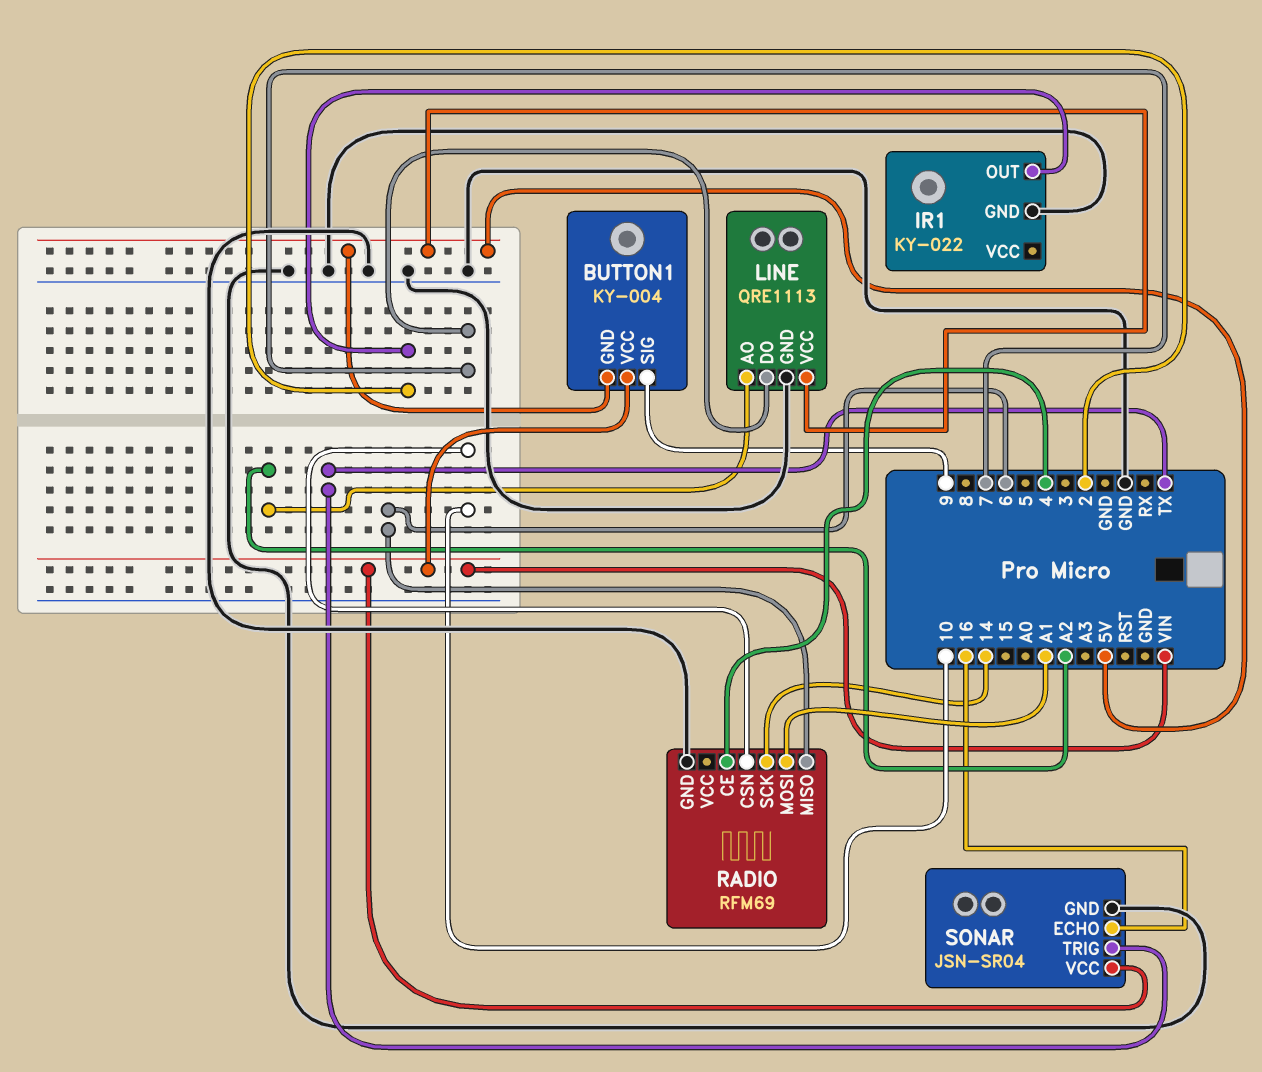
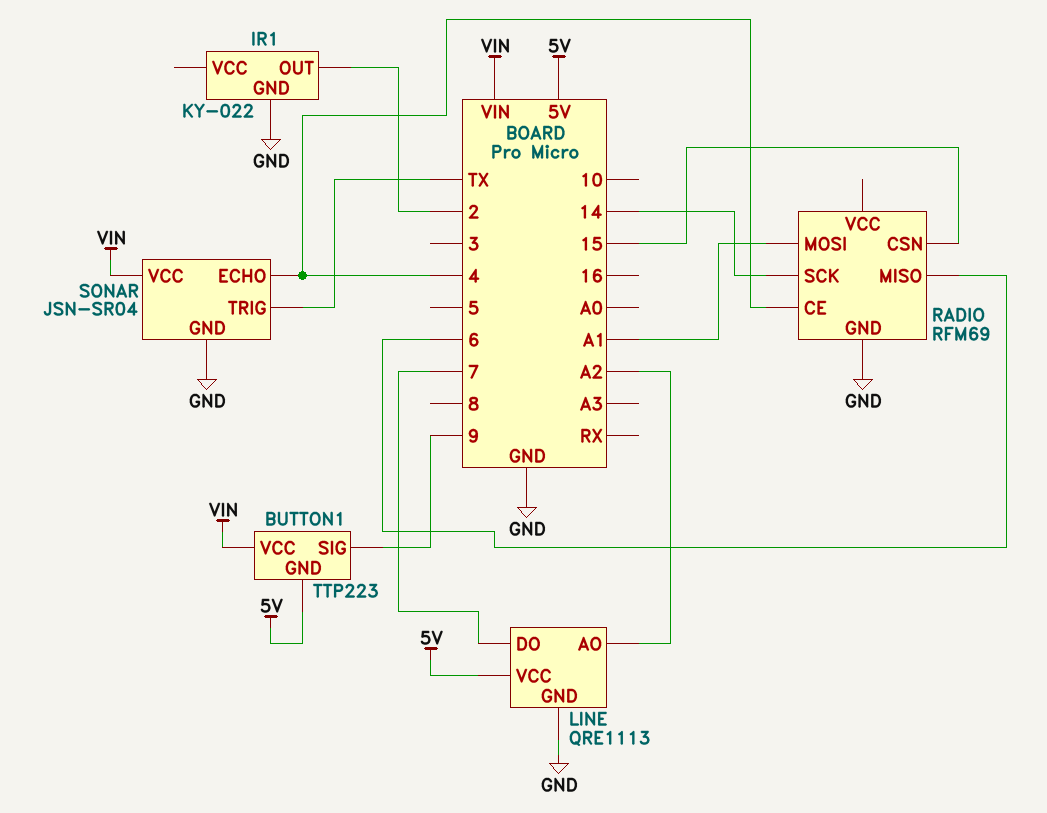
BUTTON1: KY-004 -> TTP223
RADIO pin CSN: 10 -> 15
SONAR pin ECHO: 16 -> 4

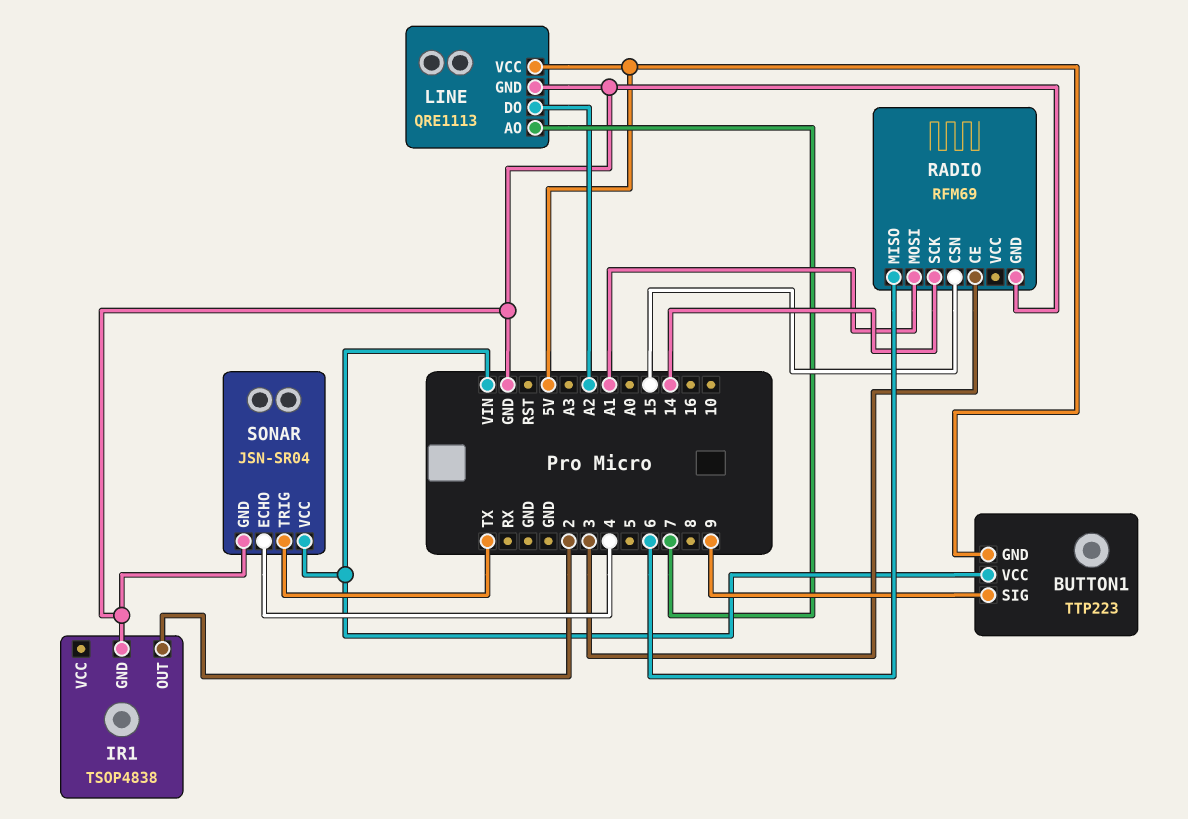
IR1: KY-022 -> TSOP4838
LINE pin AO: A2 -> 7
LINE pin DO: 7 -> A2
RADIO pin CE: 4 -> 3

